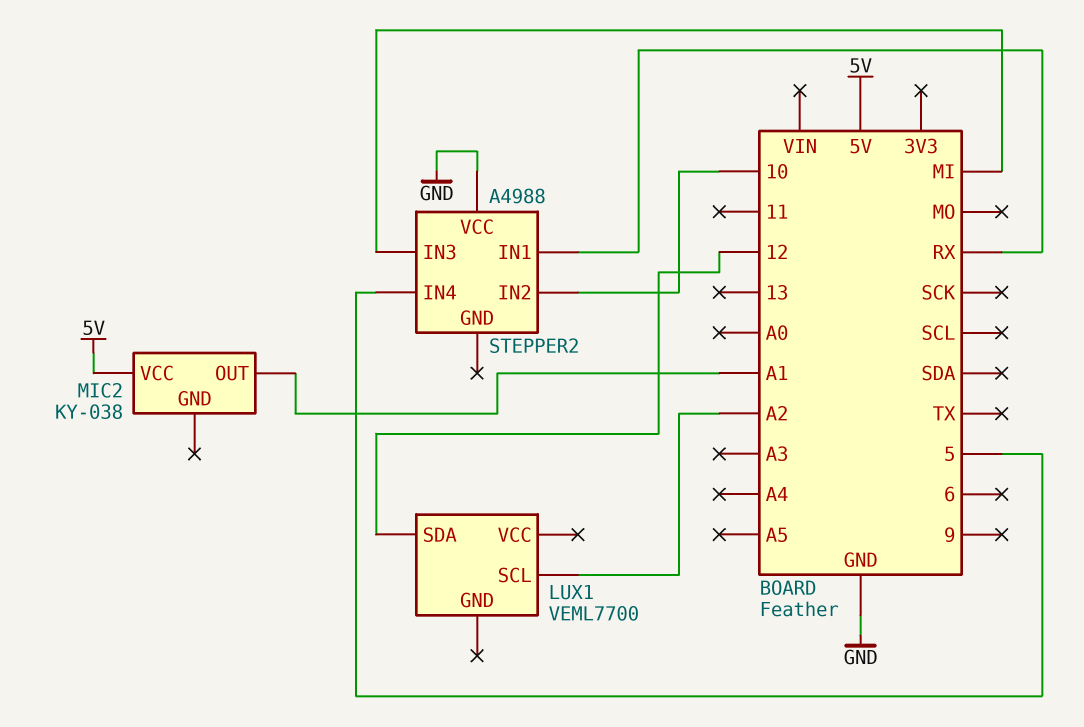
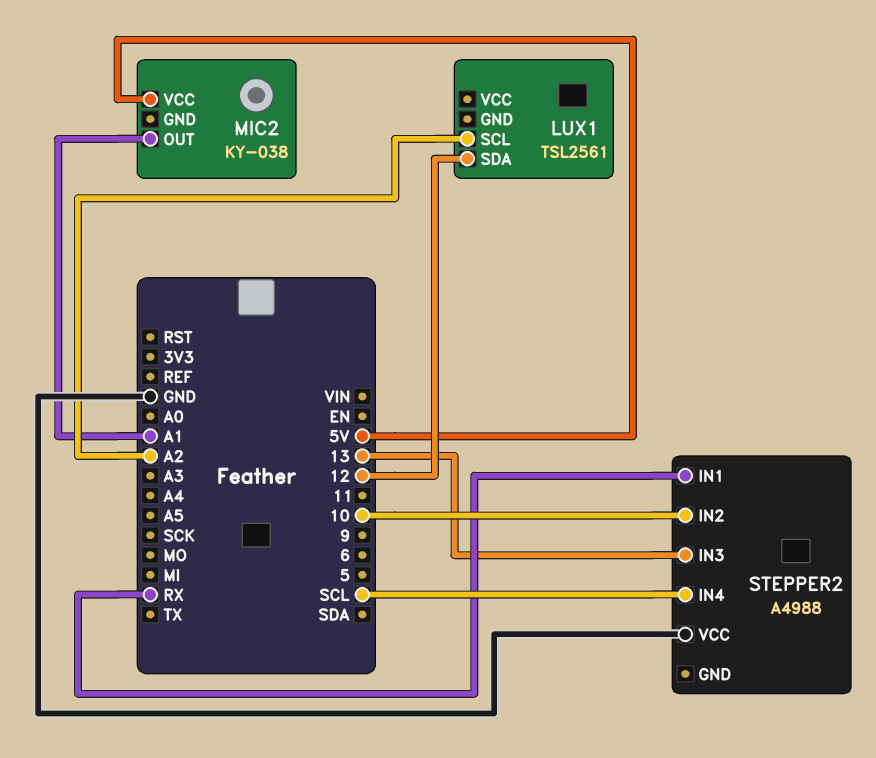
LUX1: VEML7700 -> TSL2561
STEPPER2 pin IN3: MI -> 13
STEPPER2 pin IN4: 5 -> SCL

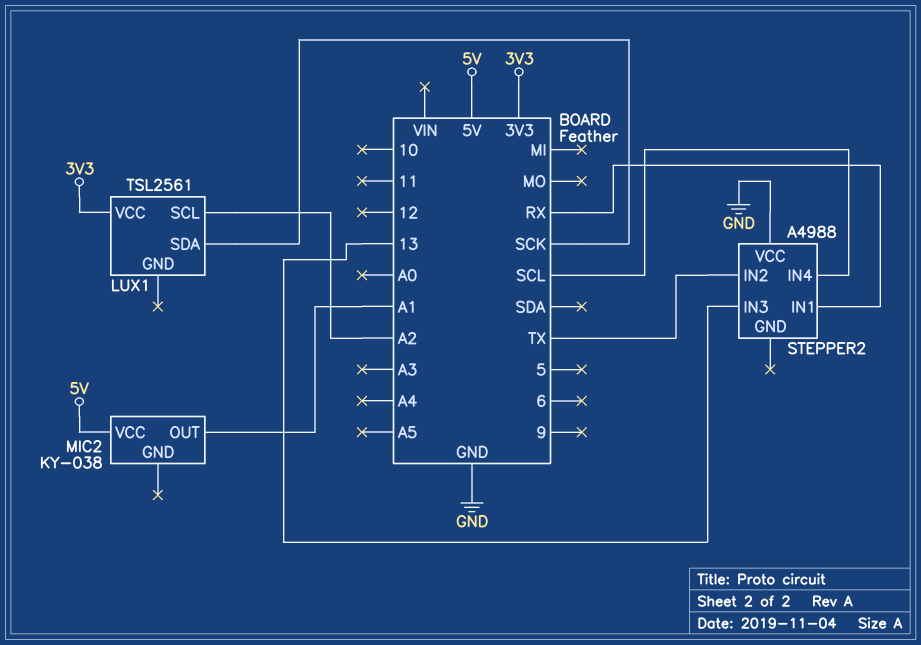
LUX1 pin SDA: 12 -> SCK
LUX1 pin VCC: none -> 3V3
STEPPER2 pin IN2: 10 -> TX

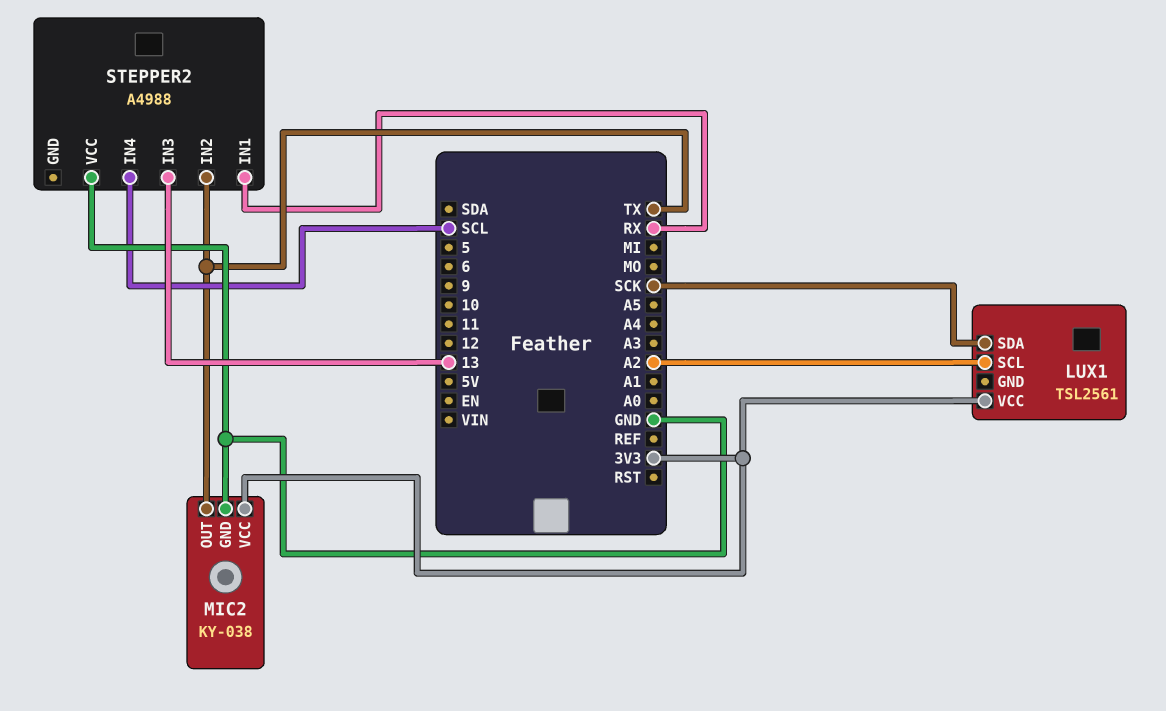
MIC2 pin GND: none -> GND
MIC2 pin OUT: A1 -> TX
MIC2 pin VCC: 5V -> 3V3

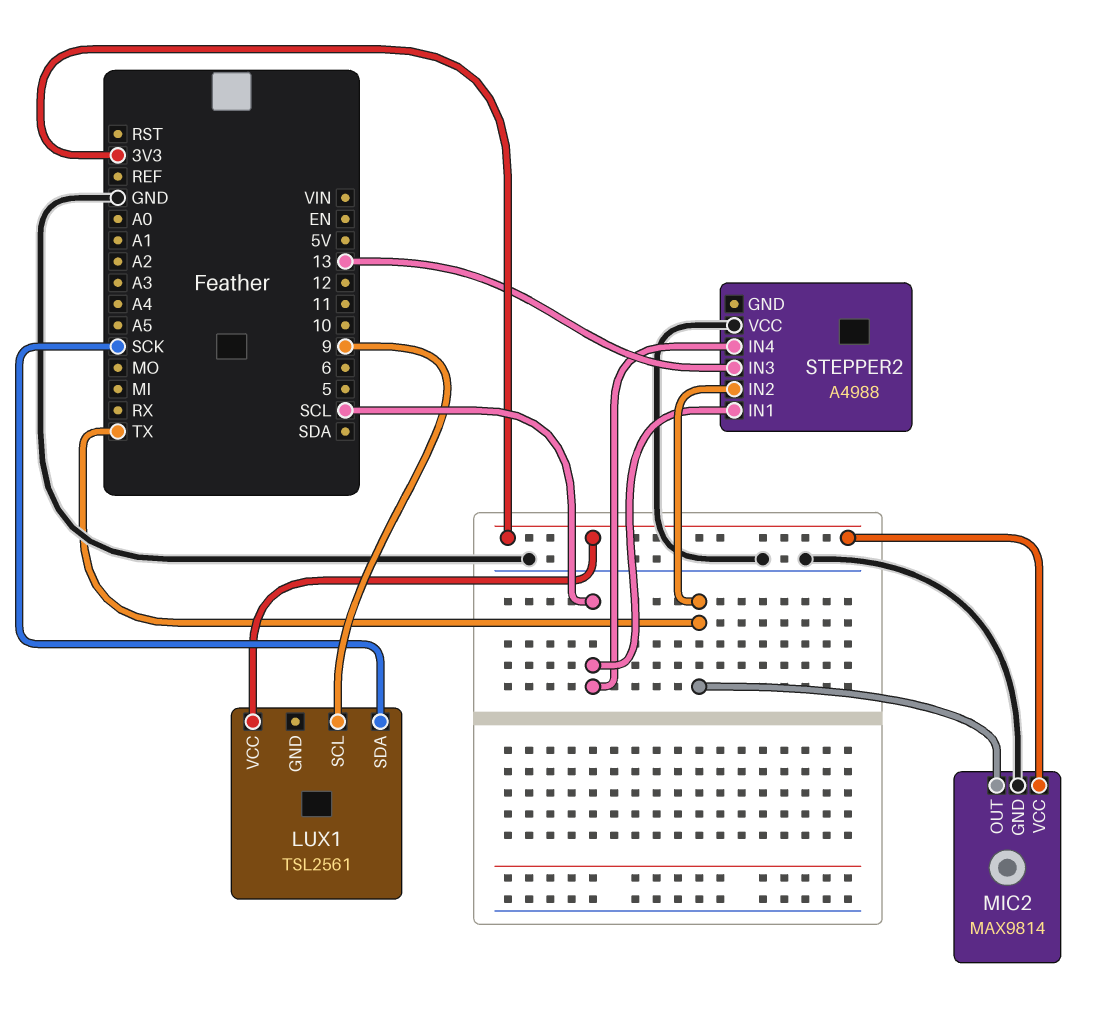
LUX1 pin SCL: A2 -> 9
MIC2: KY-038 -> MAX9814
STEPPER2 pin IN1: RX -> SCL

